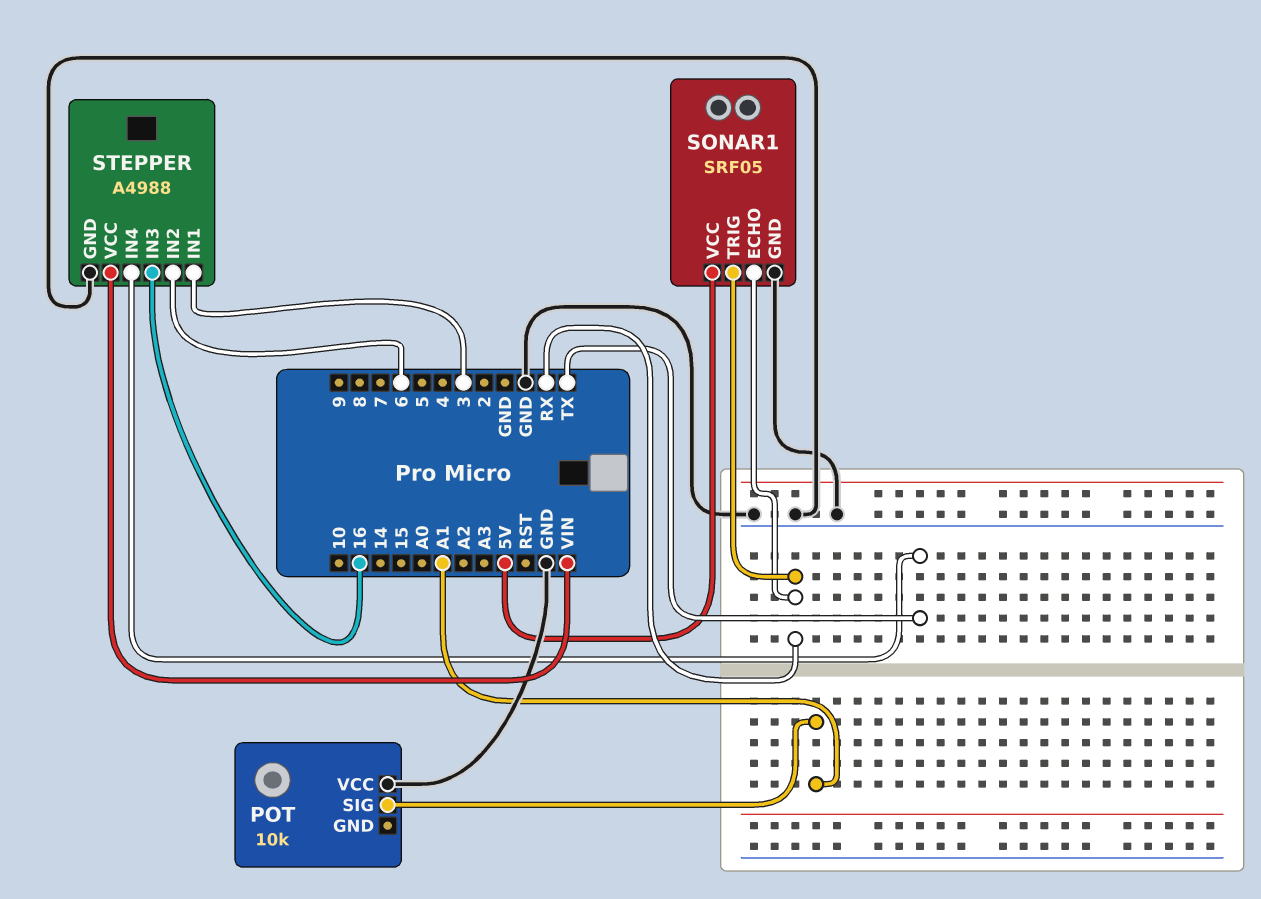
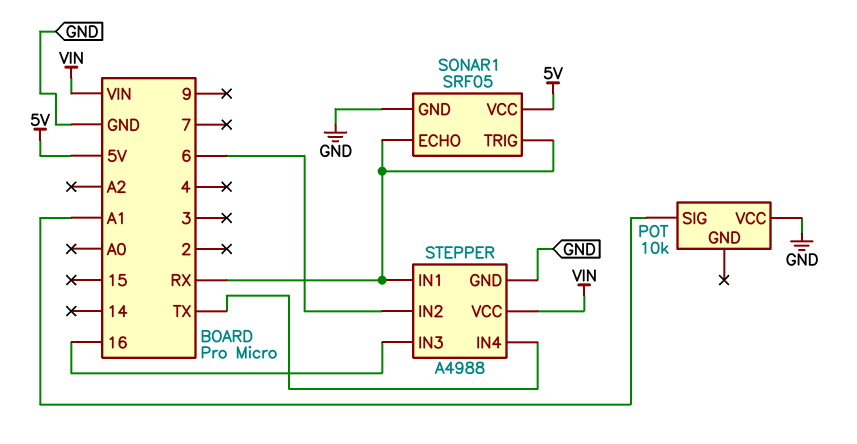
STEPPER pin IN1: 3 -> RX

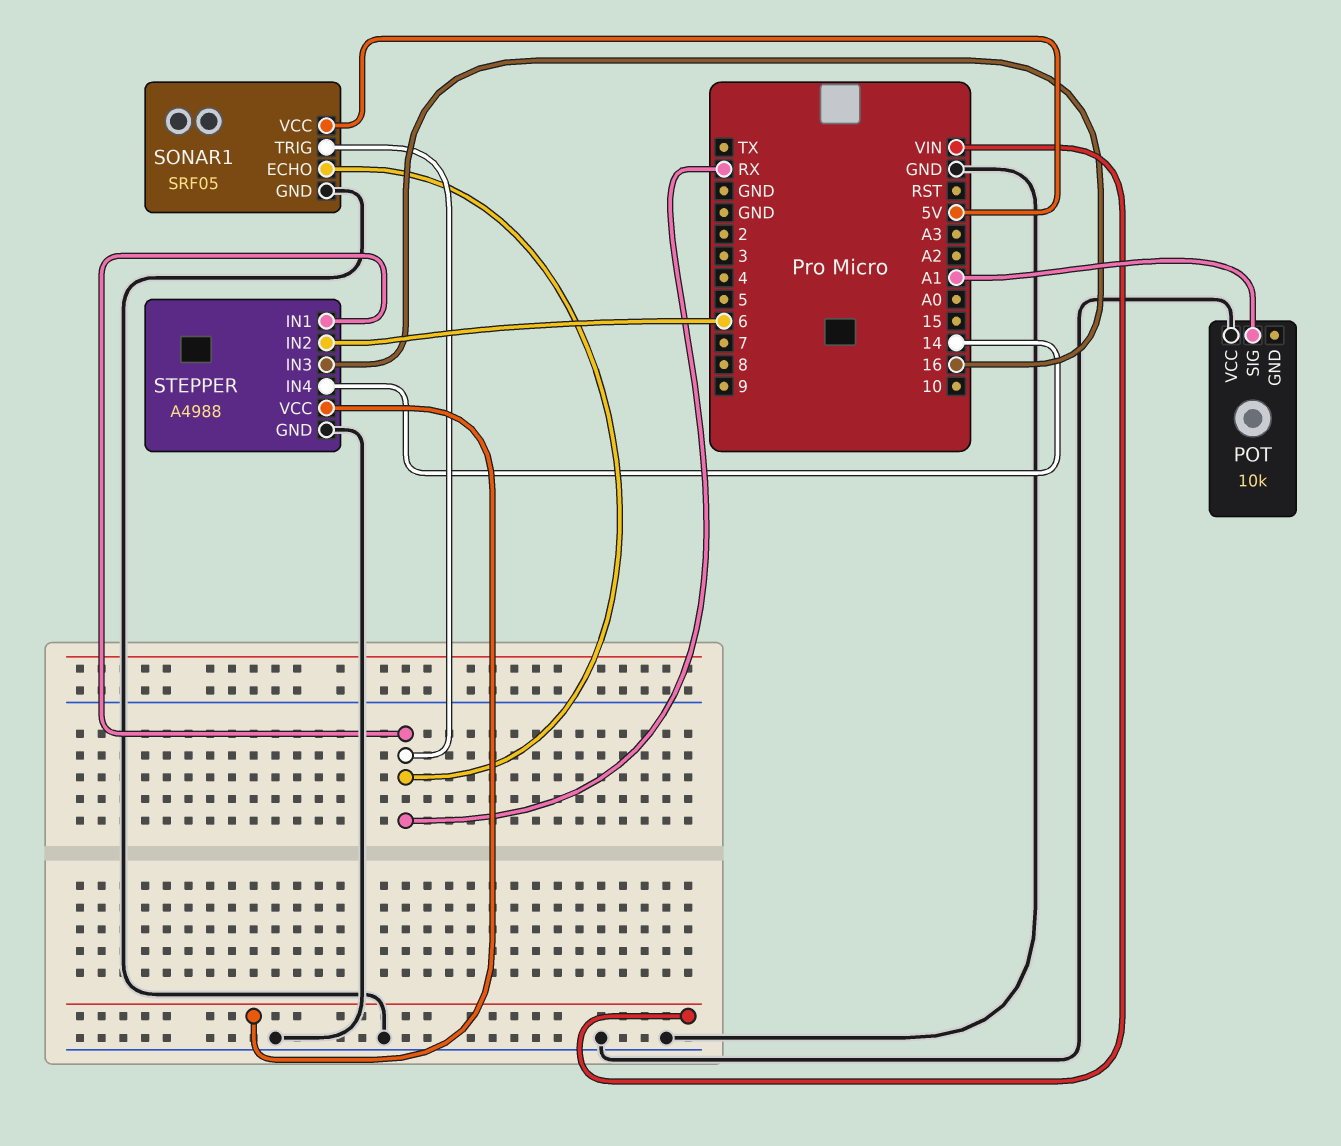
STEPPER pin IN4: TX -> 14

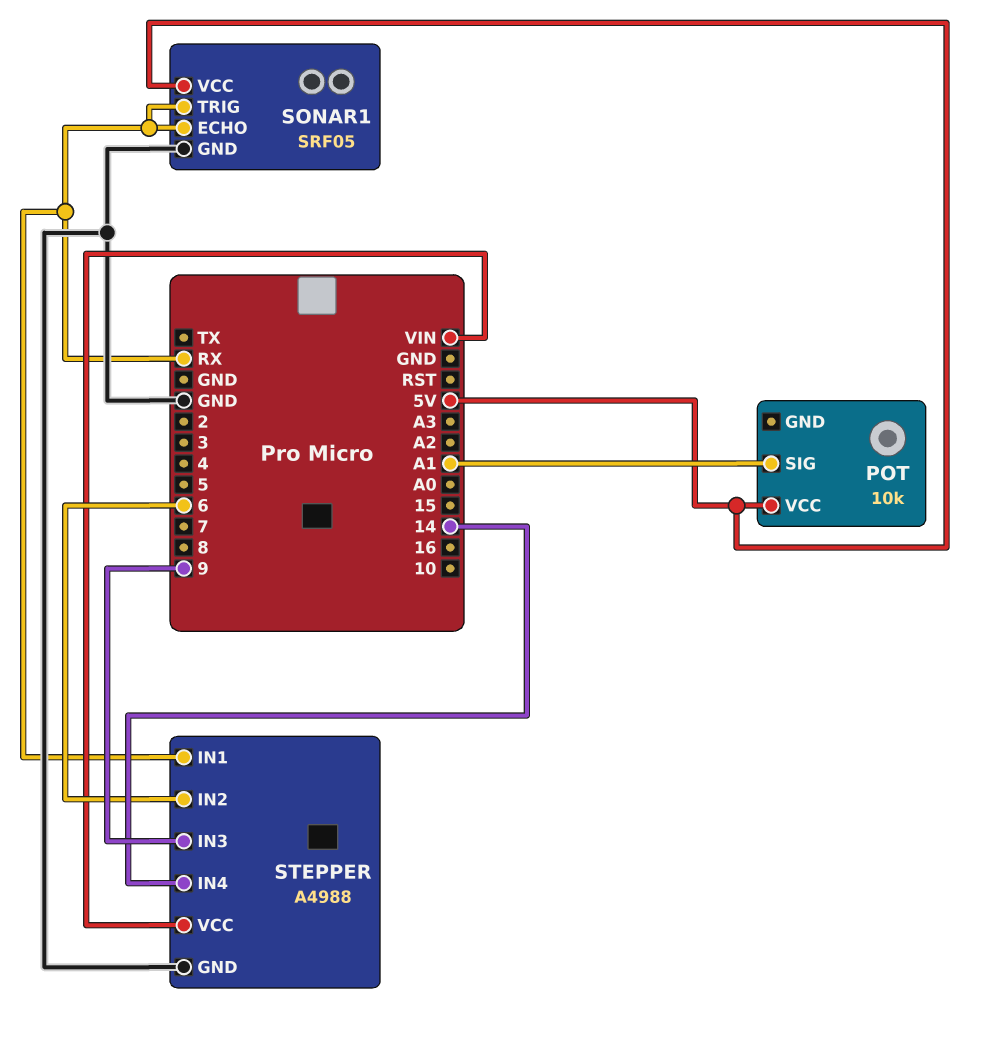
POT pin VCC: GND -> 5V
STEPPER pin IN3: 16 -> 9

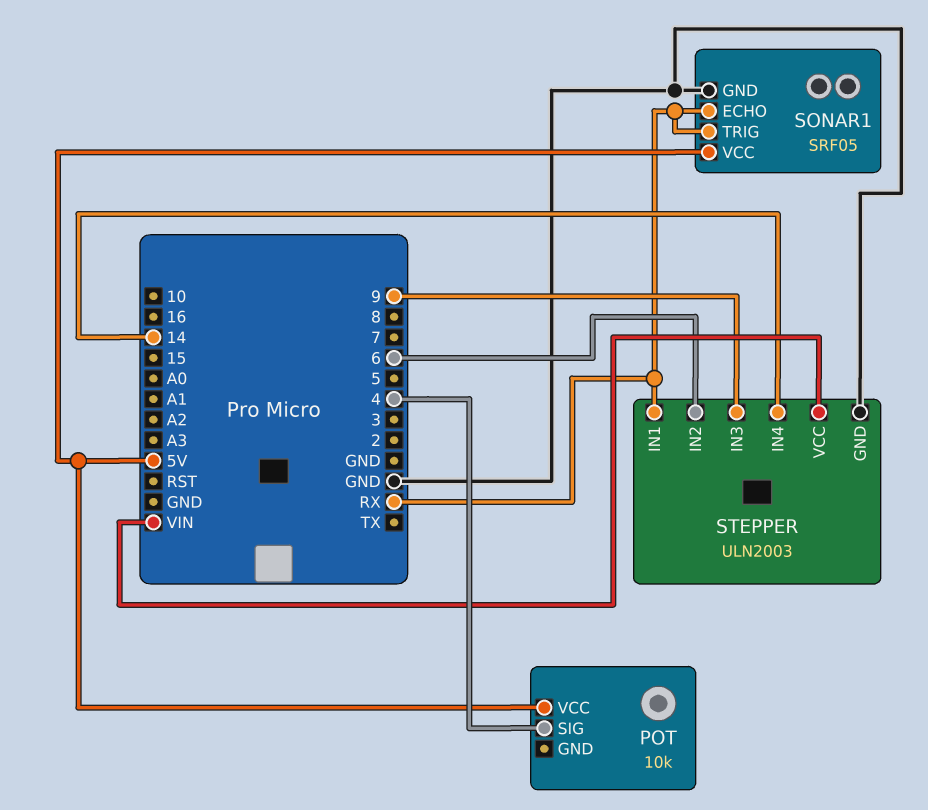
POT pin SIG: A1 -> 4
STEPPER: A4988 -> ULN2003

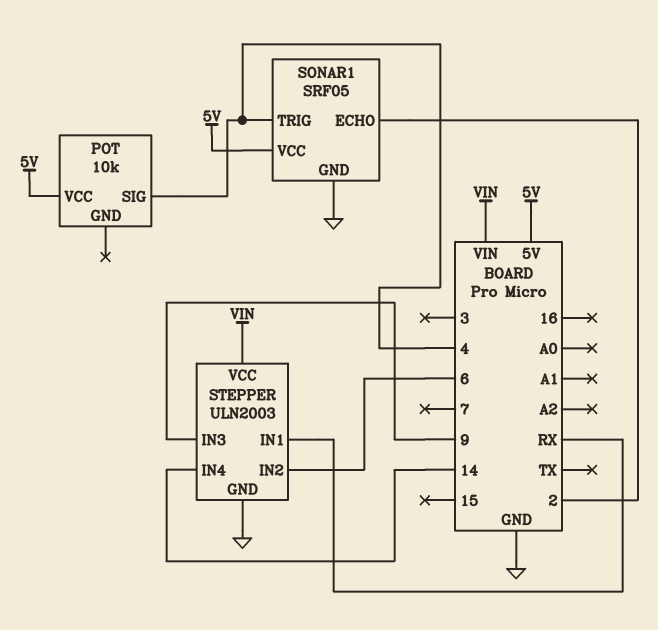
SONAR1 pin ECHO: RX -> 2
SONAR1 pin TRIG: RX -> 4

